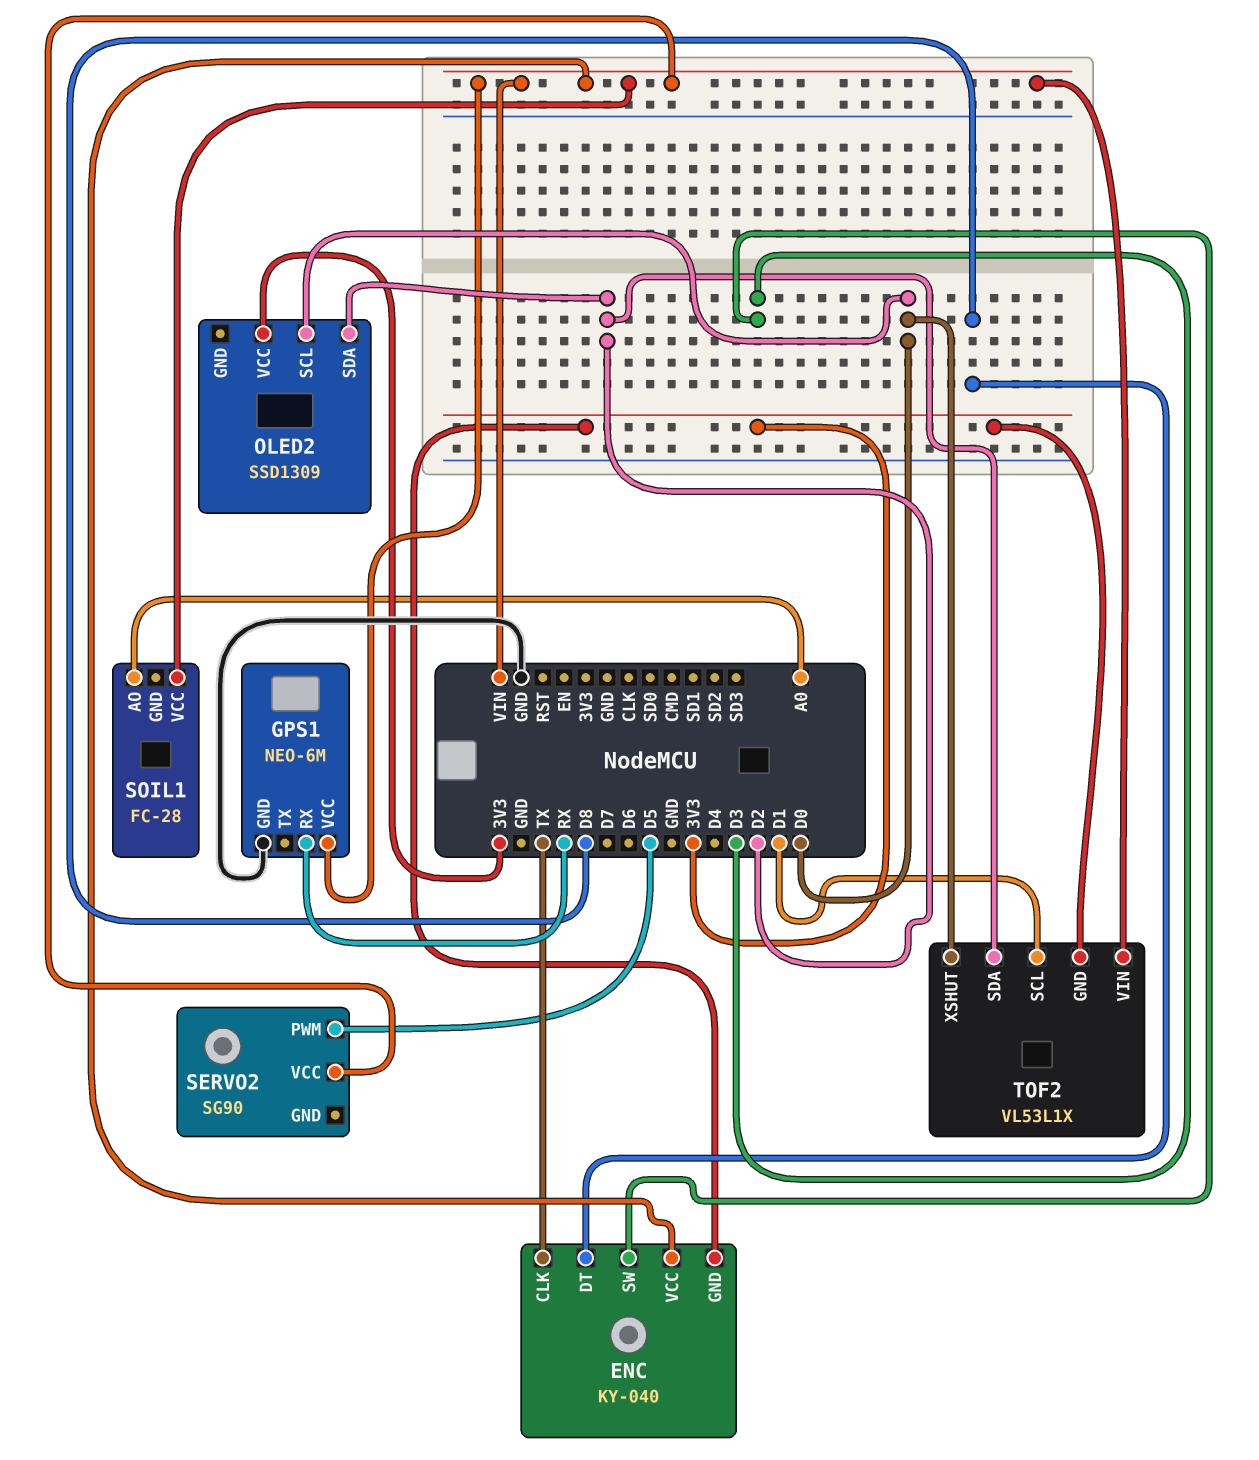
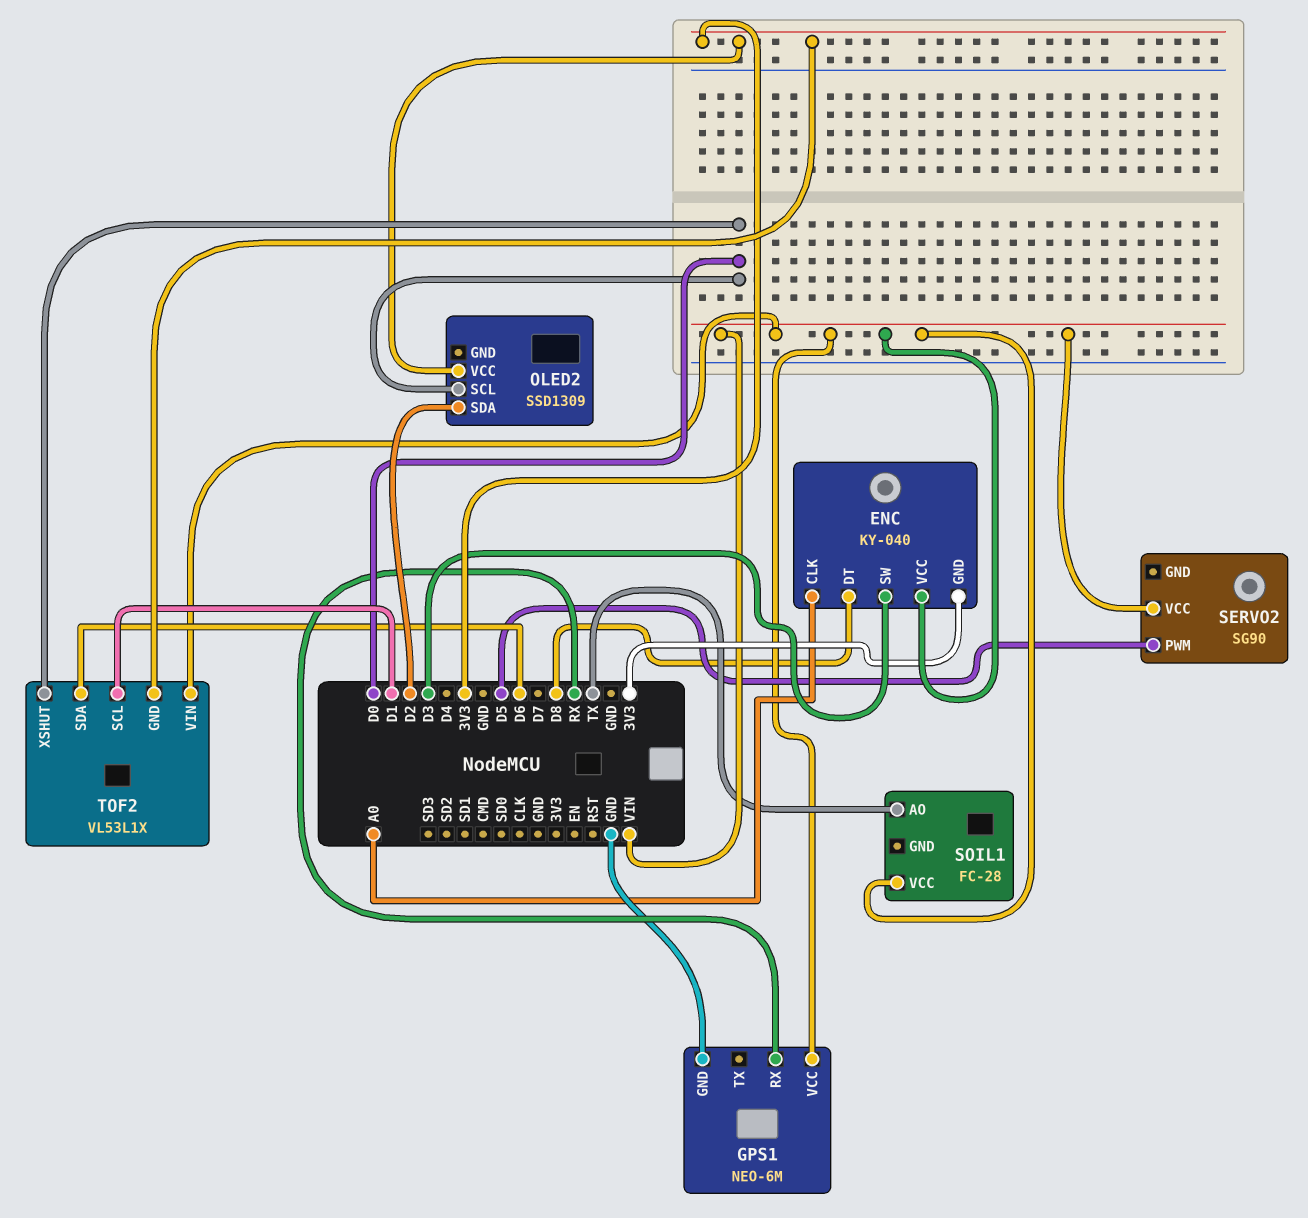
ENC pin CLK: TX -> A0
SOIL1 pin AO: A0 -> TX
TOF2 pin SDA: D2 -> D6

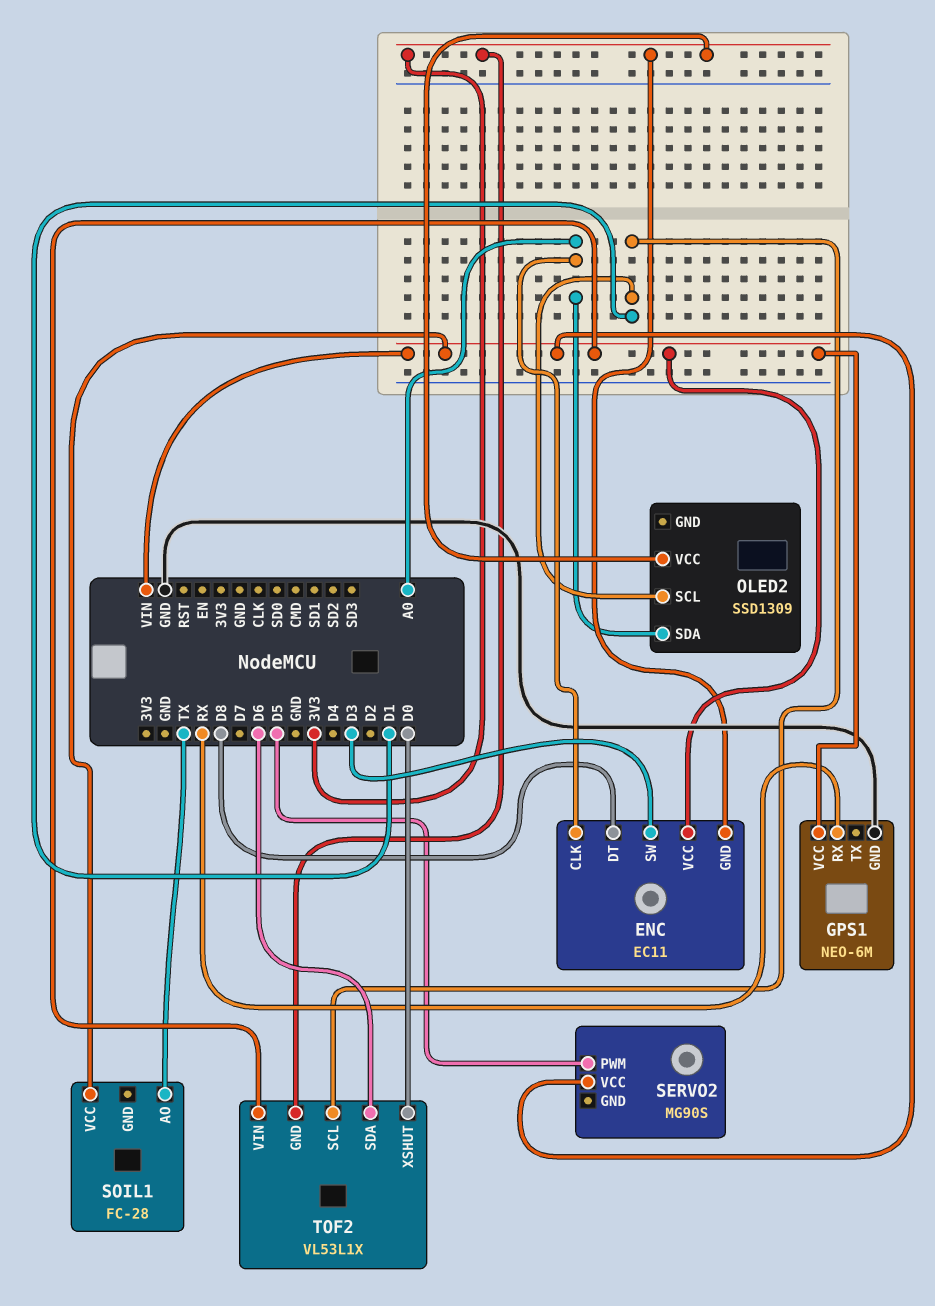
ENC: KY-040 -> EC11
OLED2 pin SCL: D0 -> D1
OLED2 pin SDA: D2 -> A0
SERVO2: SG90 -> MG90S

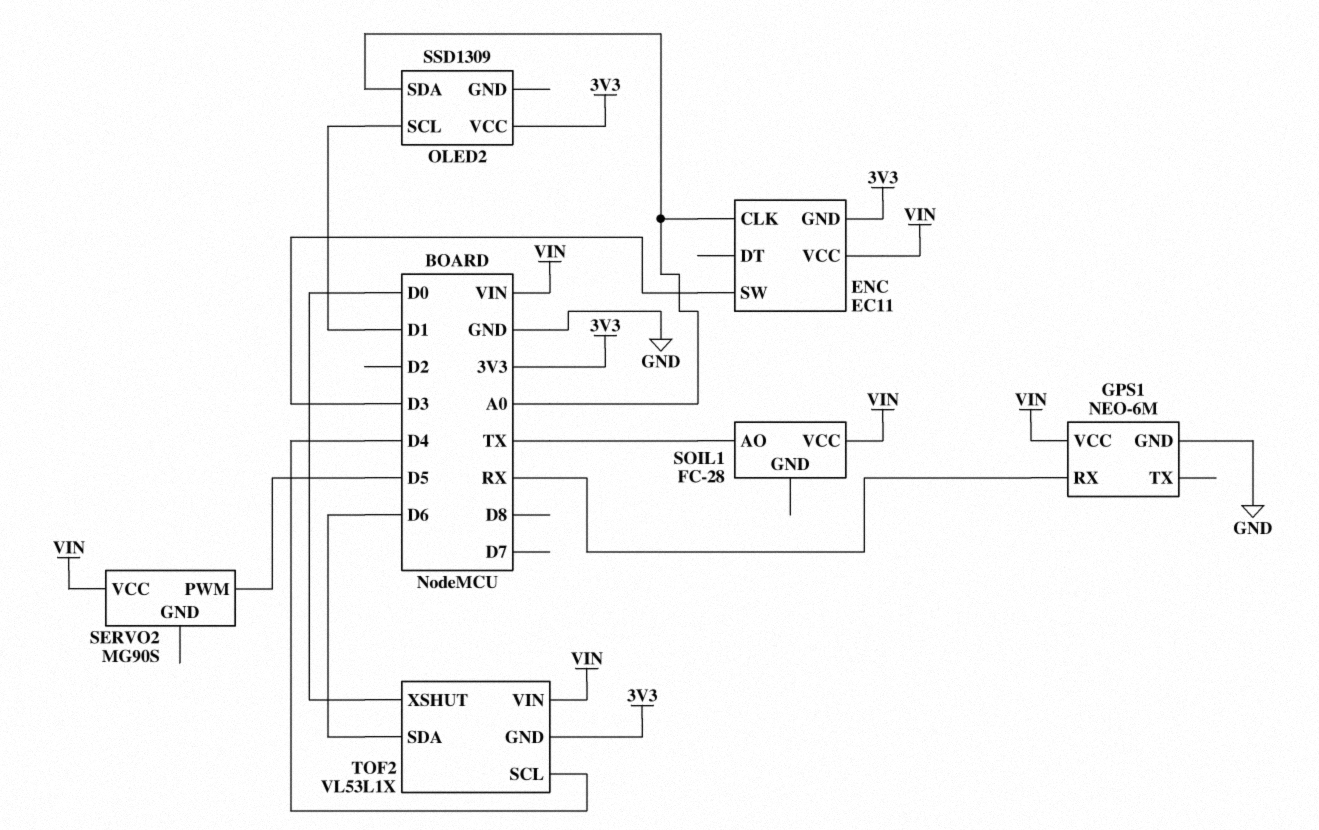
ENC pin DT: D8 -> none
TOF2 pin SCL: D1 -> D4

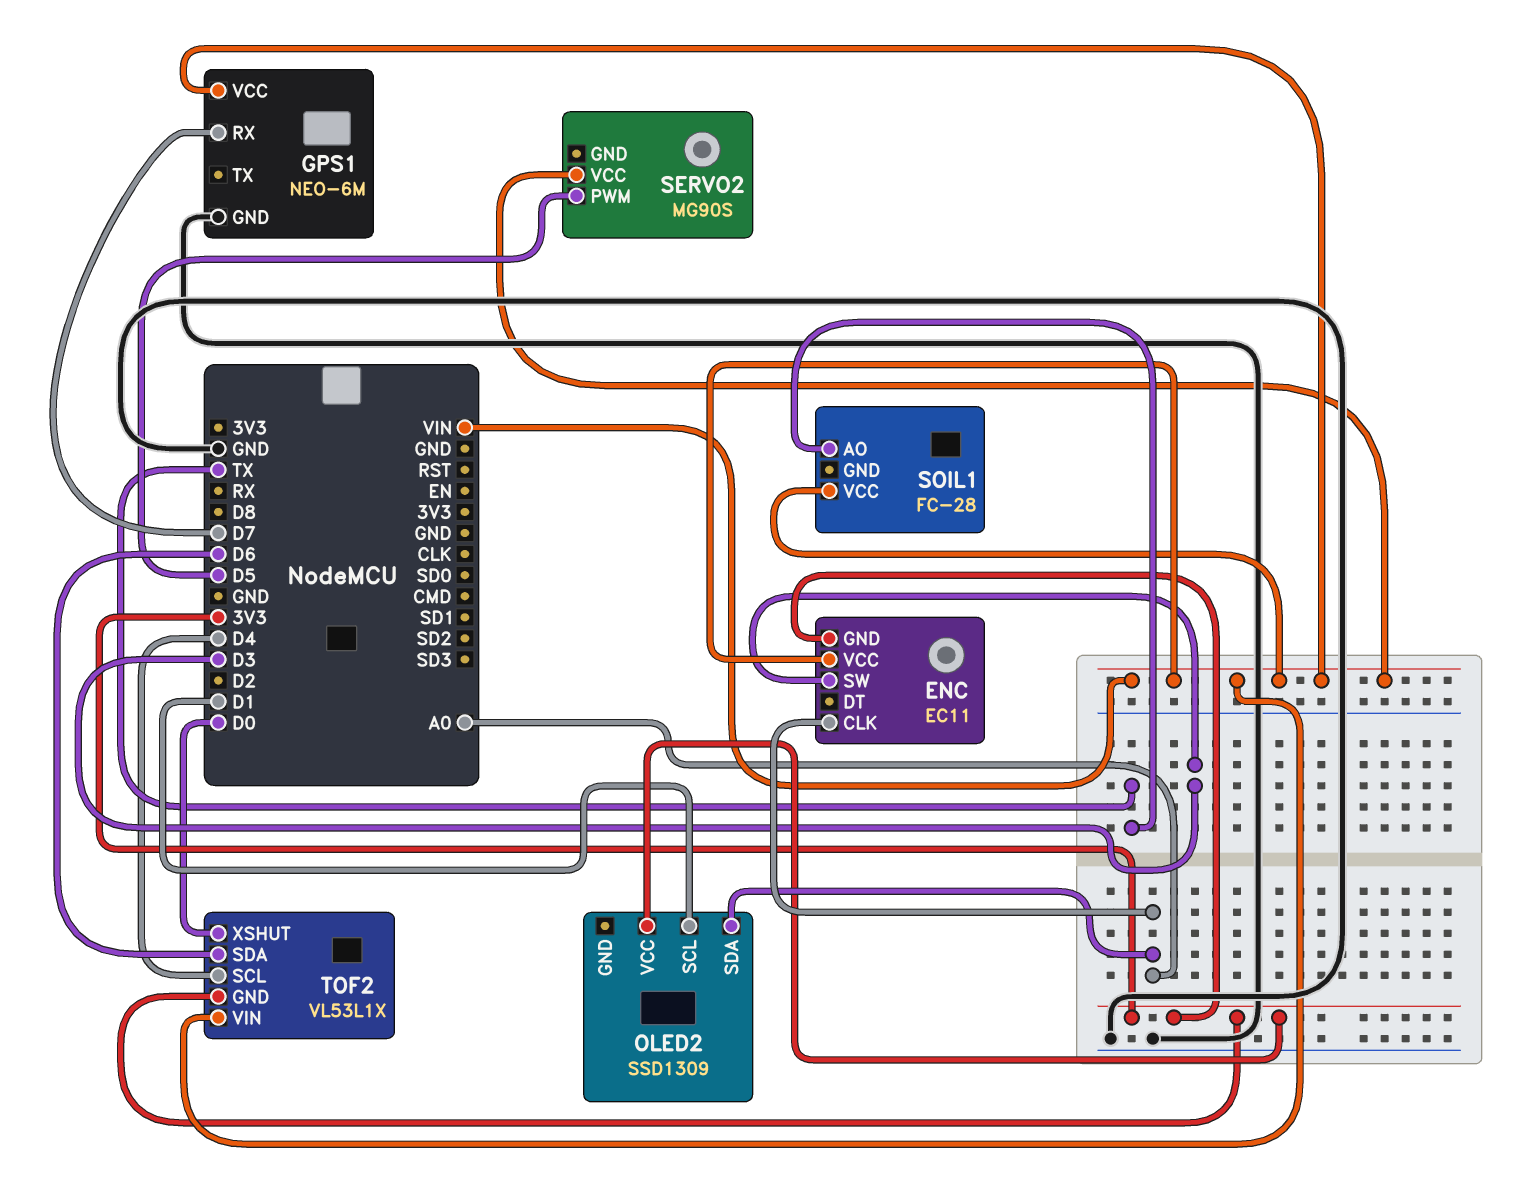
GPS1 pin RX: RX -> D7

